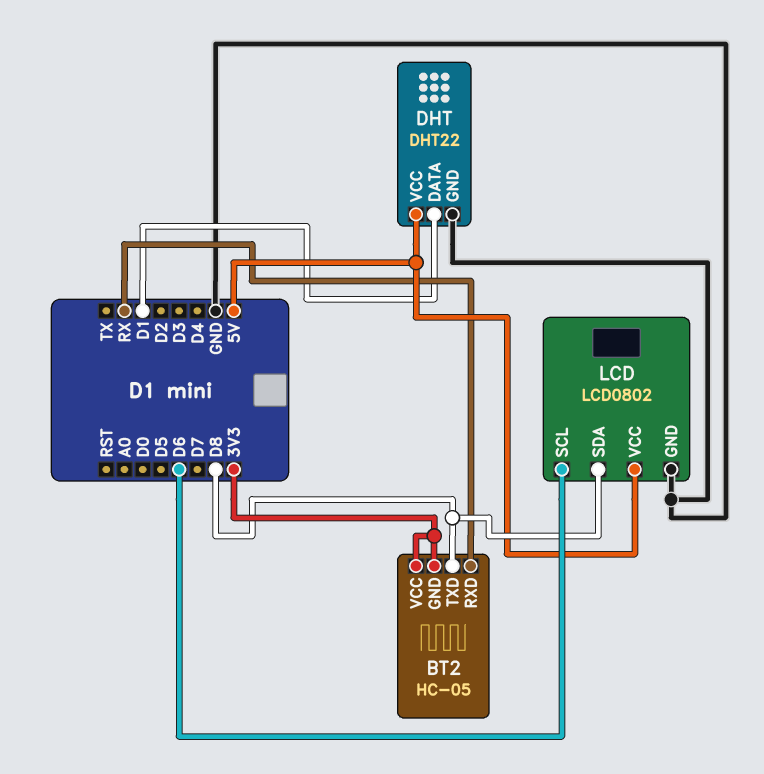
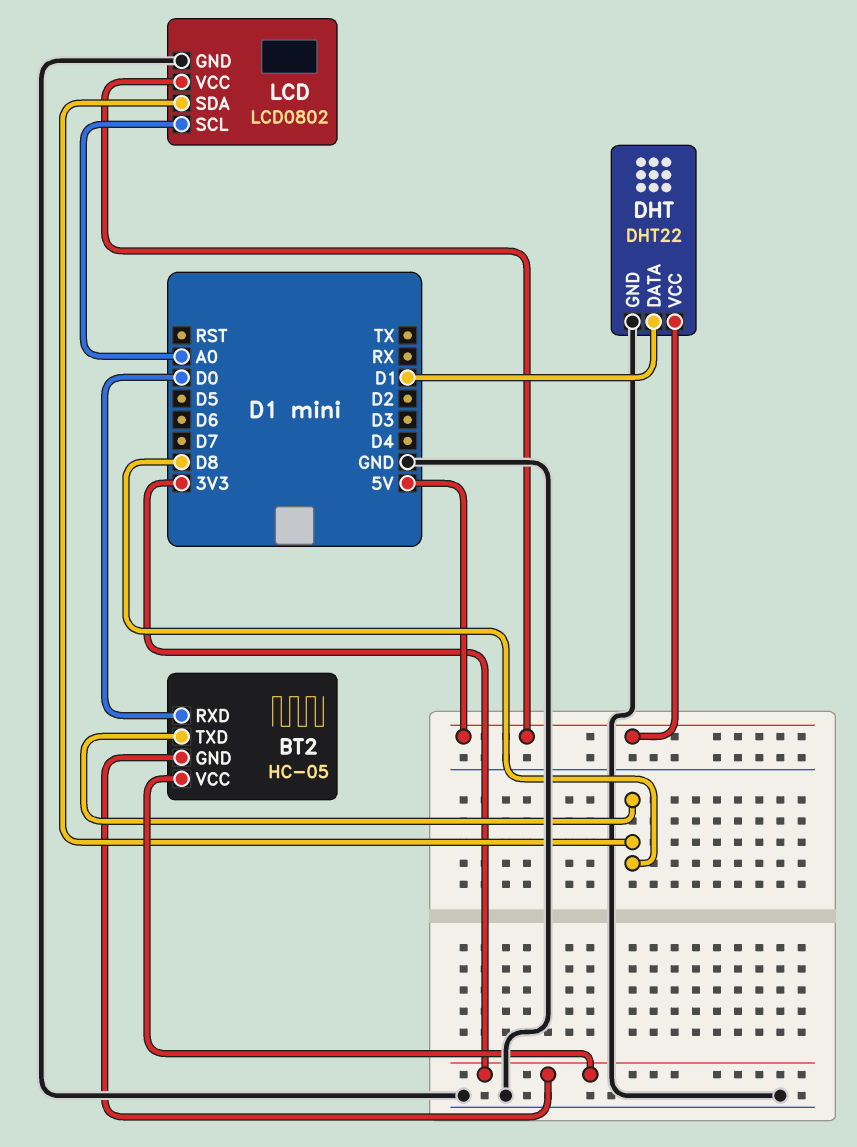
BT2 pin RXD: RX -> D0
LCD pin SCL: D6 -> A0

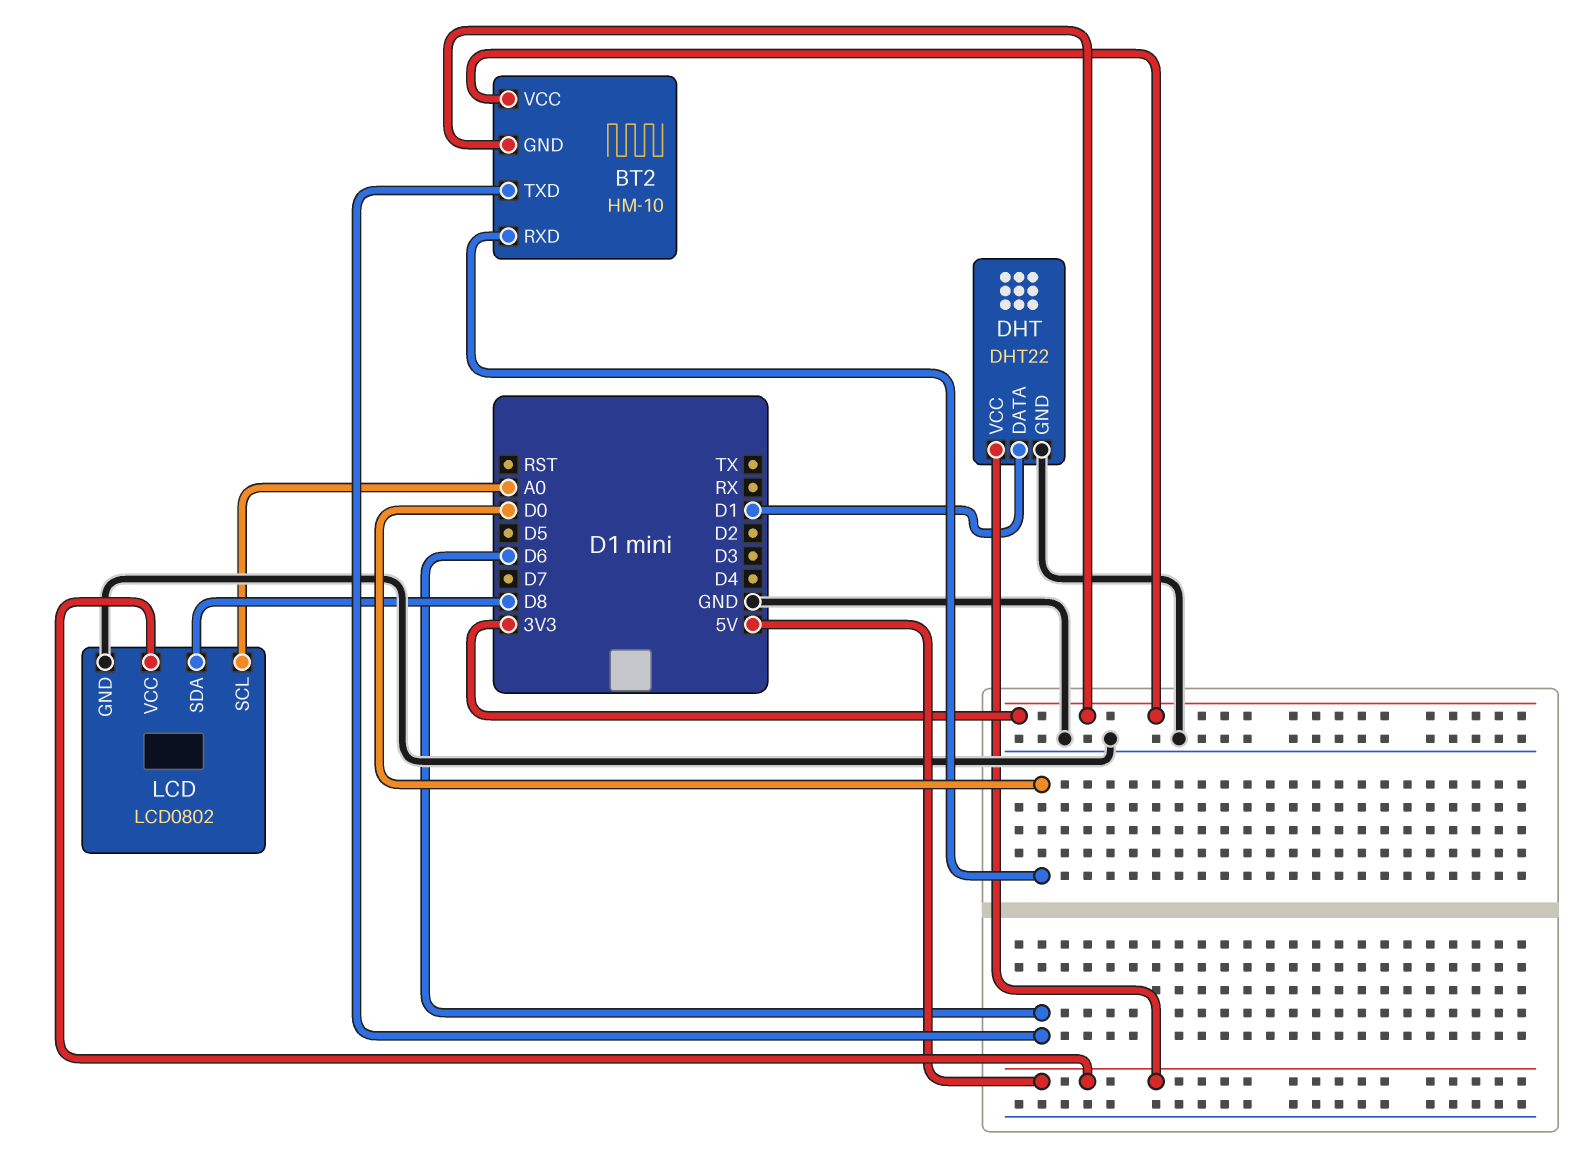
BT2: HC-05 -> HM-10
BT2 pin TXD: D8 -> D6

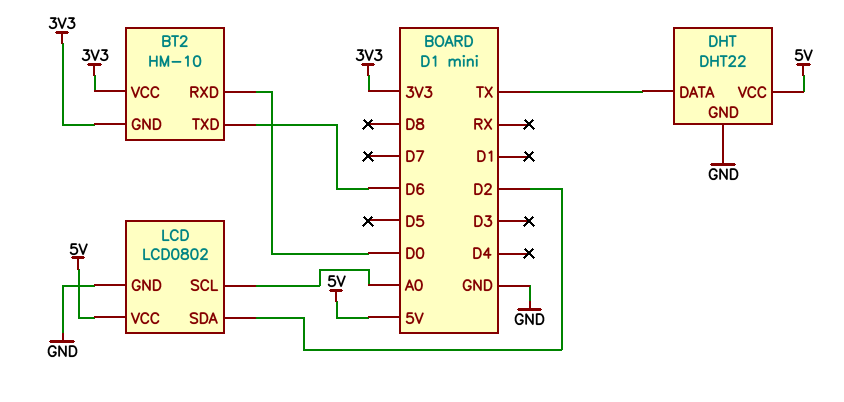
DHT pin DATA: D1 -> TX
LCD pin SDA: D8 -> D2

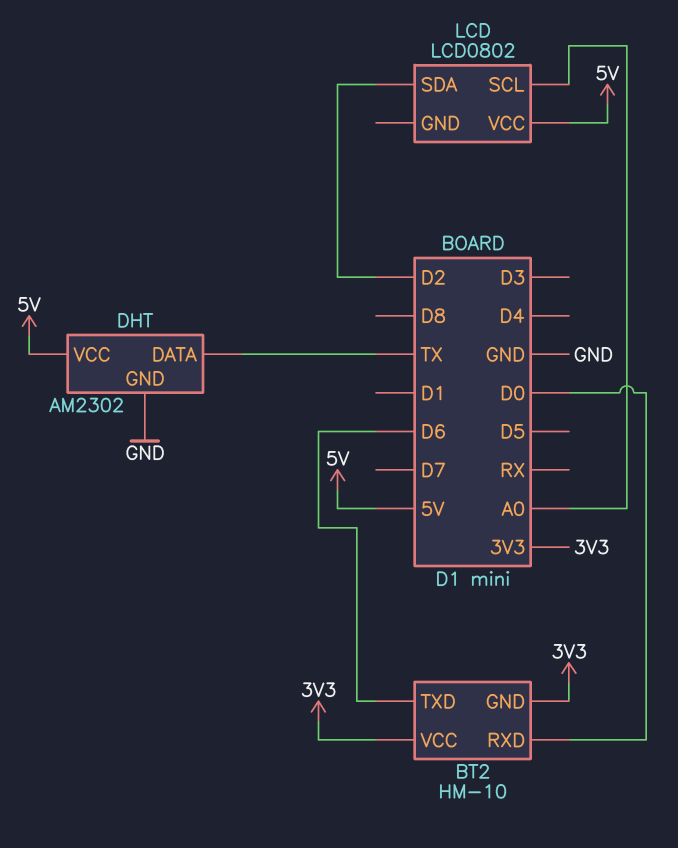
DHT: DHT22 -> AM2302
LCD pin GND: GND -> none

